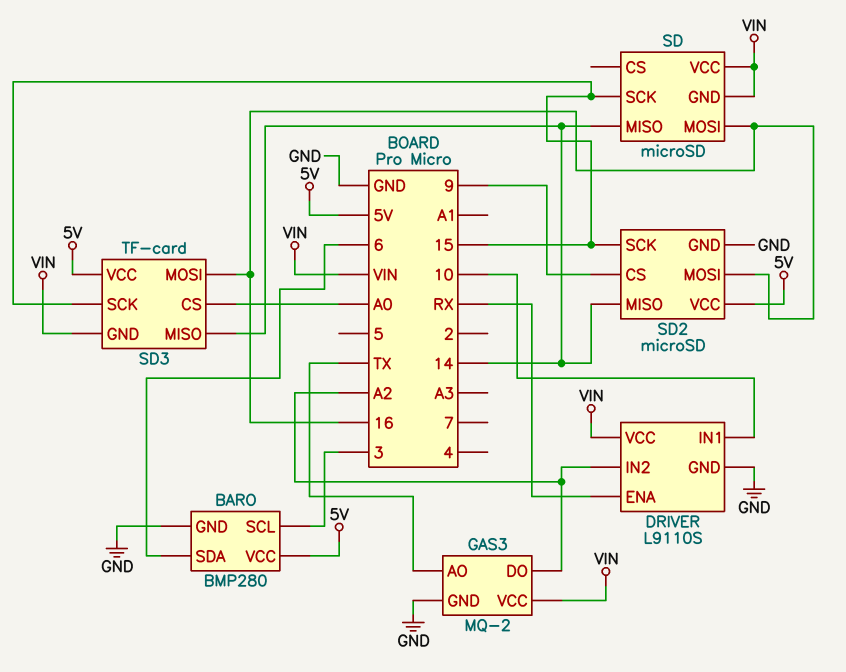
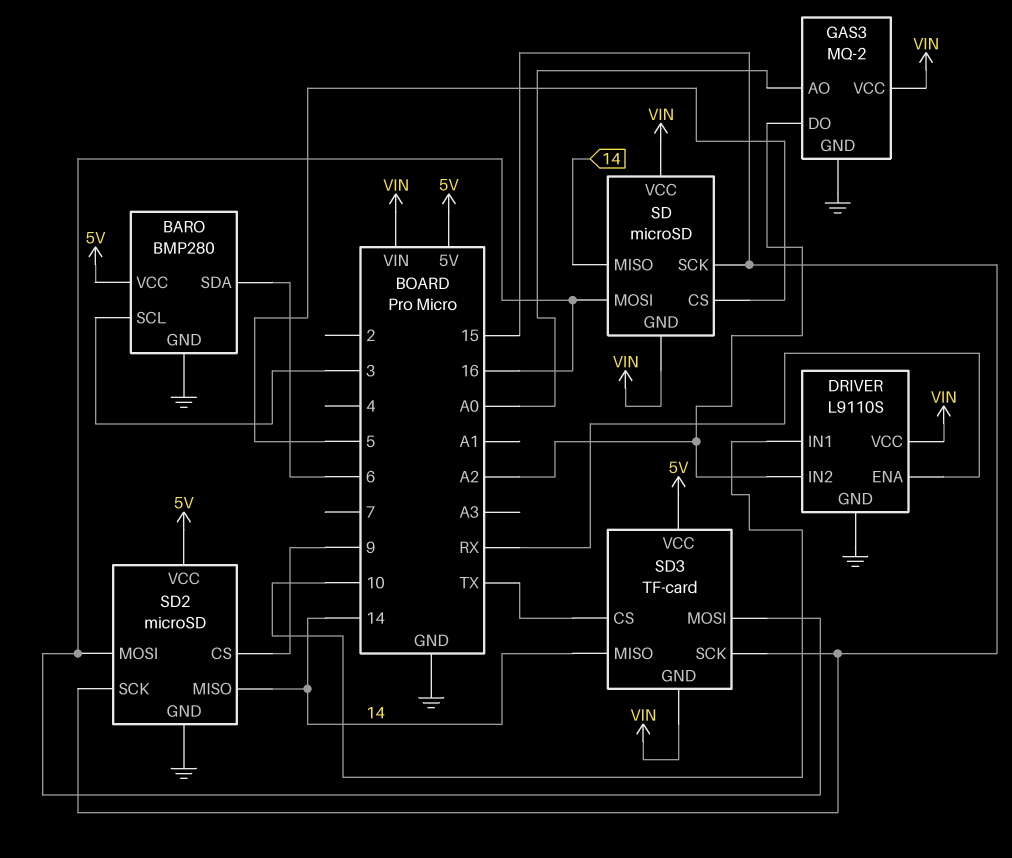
GAS3 pin AO: TX -> A0
SD pin CS: none -> 5
SD3 pin CS: A0 -> TX

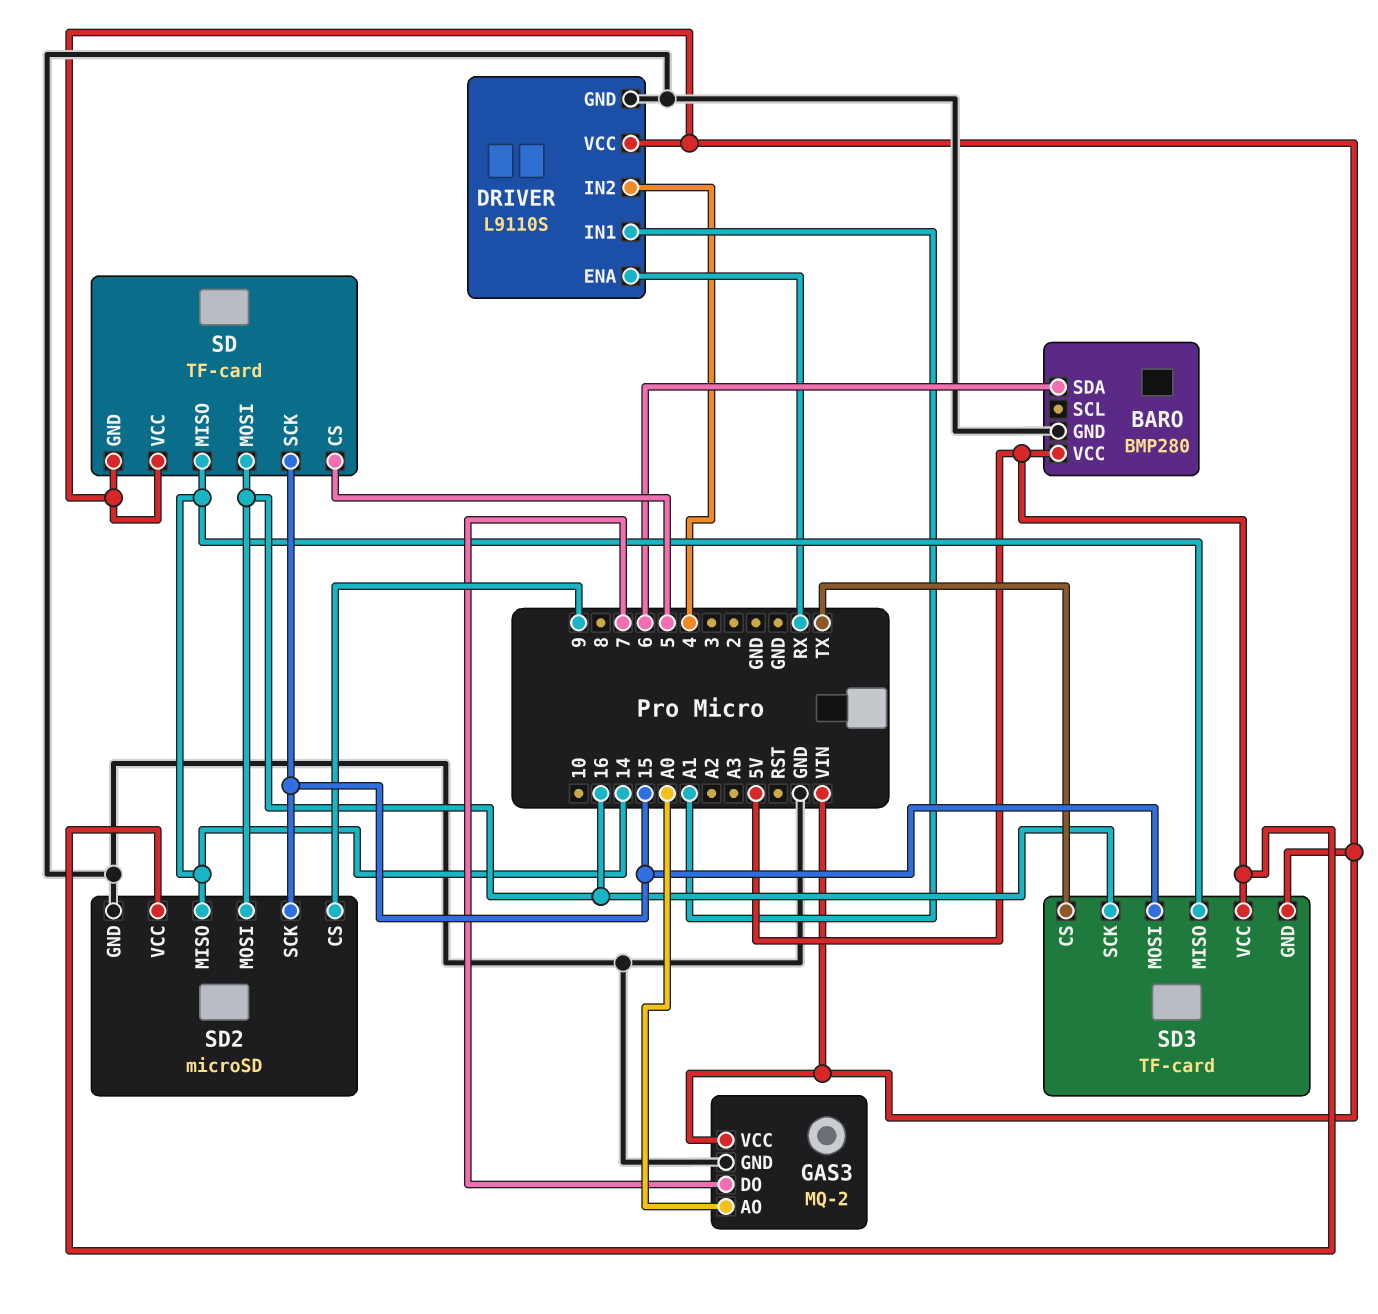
BARO pin SCL: 3 -> none
DRIVER pin IN1: 10 -> A1
DRIVER pin IN2: A2 -> 4
GAS3 pin DO: A2 -> 7
SD: microSD -> TF-card
SD3 pin MOSI: 16 -> 15
SD3 pin SCK: 15 -> 16

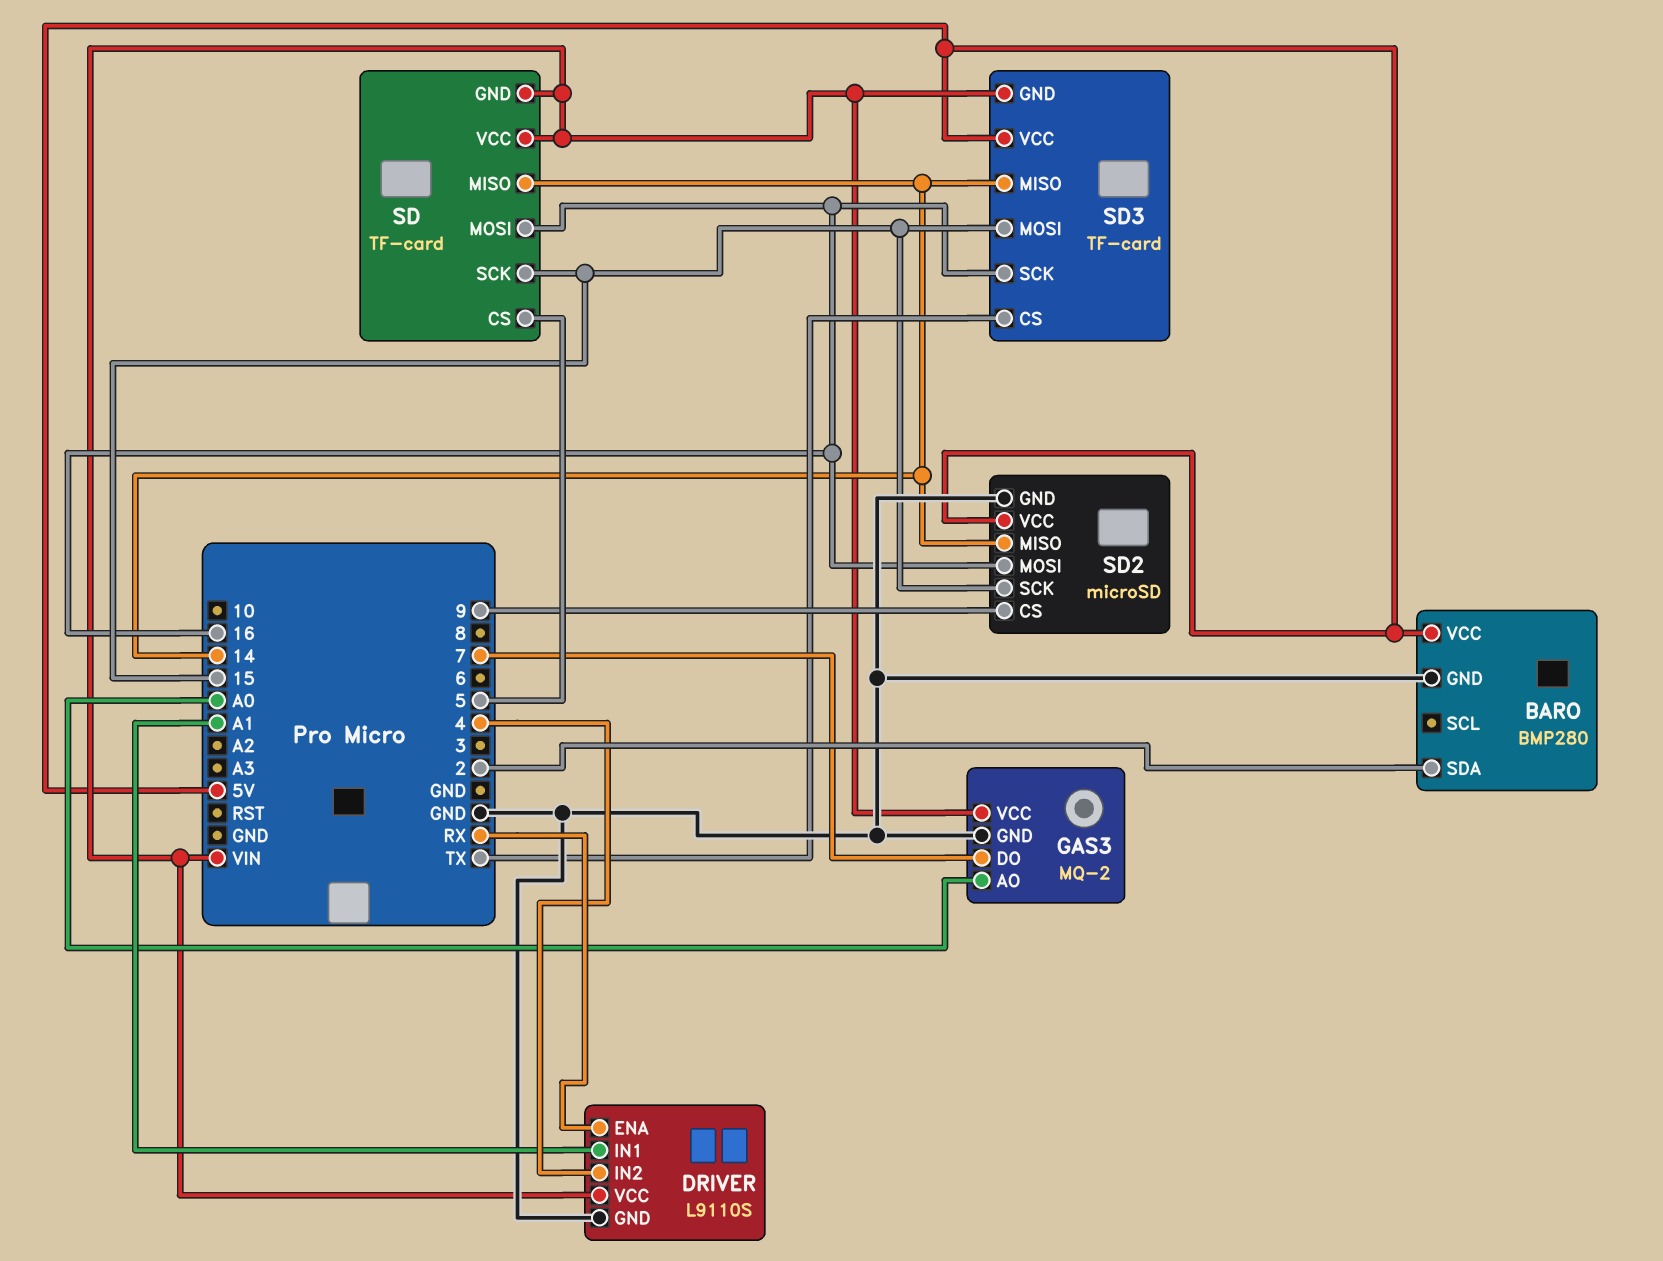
BARO pin SDA: 6 -> 2

